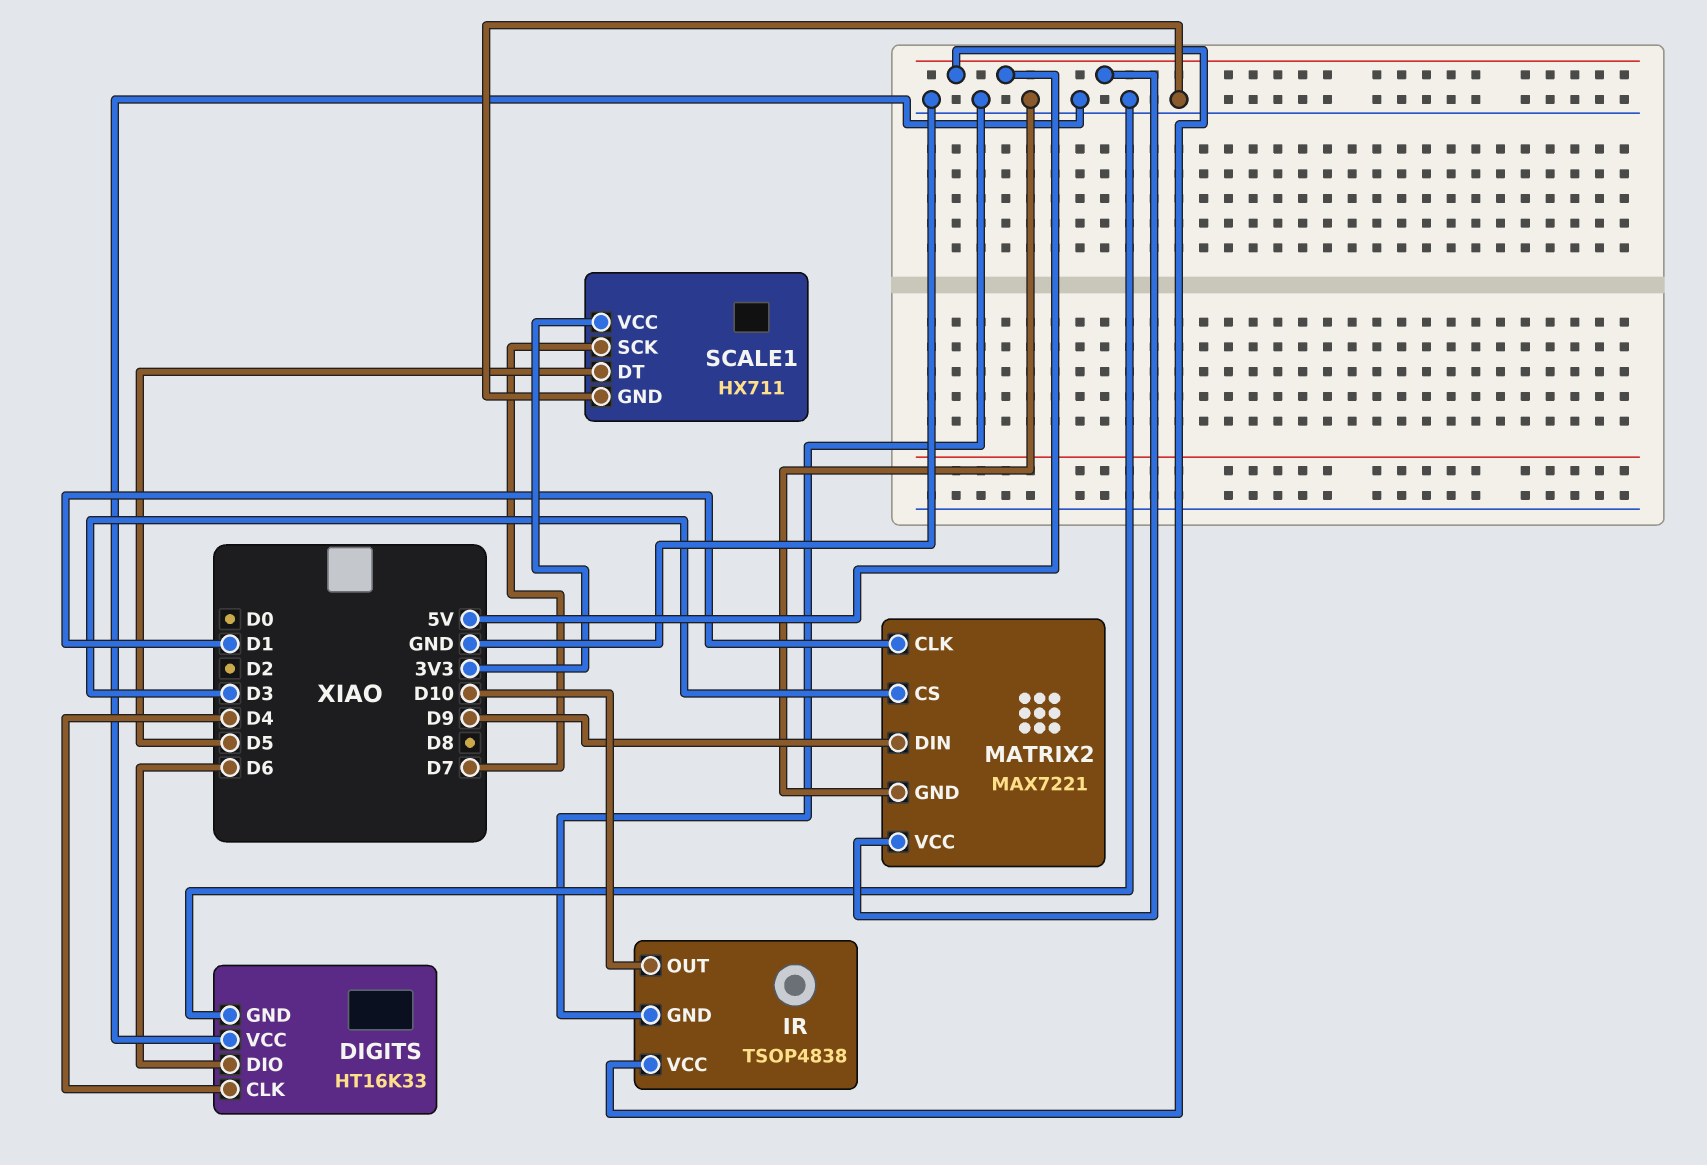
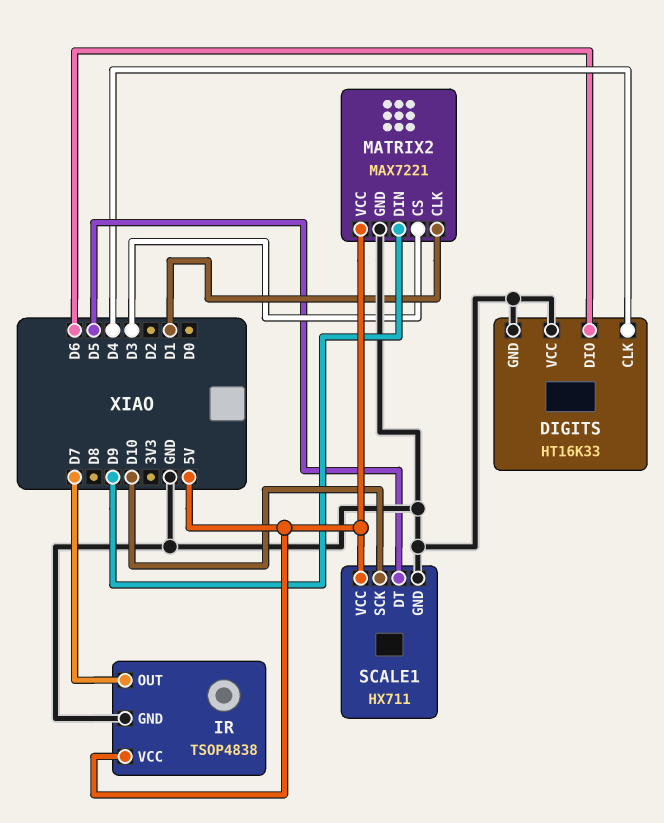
IR pin OUT: D10 -> D7
SCALE1 pin SCK: D7 -> D10
SCALE1 pin VCC: 3V3 -> 5V

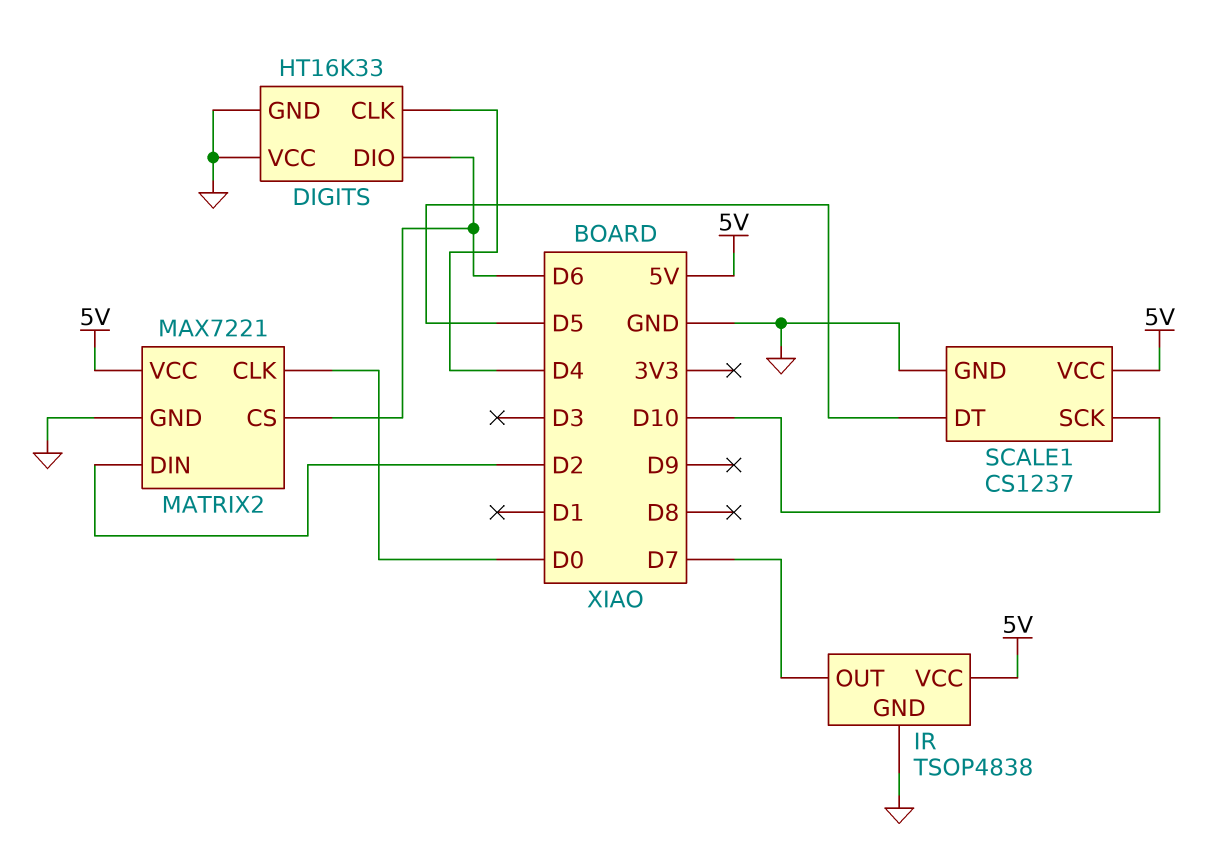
MATRIX2 pin CLK: D1 -> D0
MATRIX2 pin CS: D3 -> D6
MATRIX2 pin DIN: D9 -> D2
SCALE1: HX711 -> CS1237

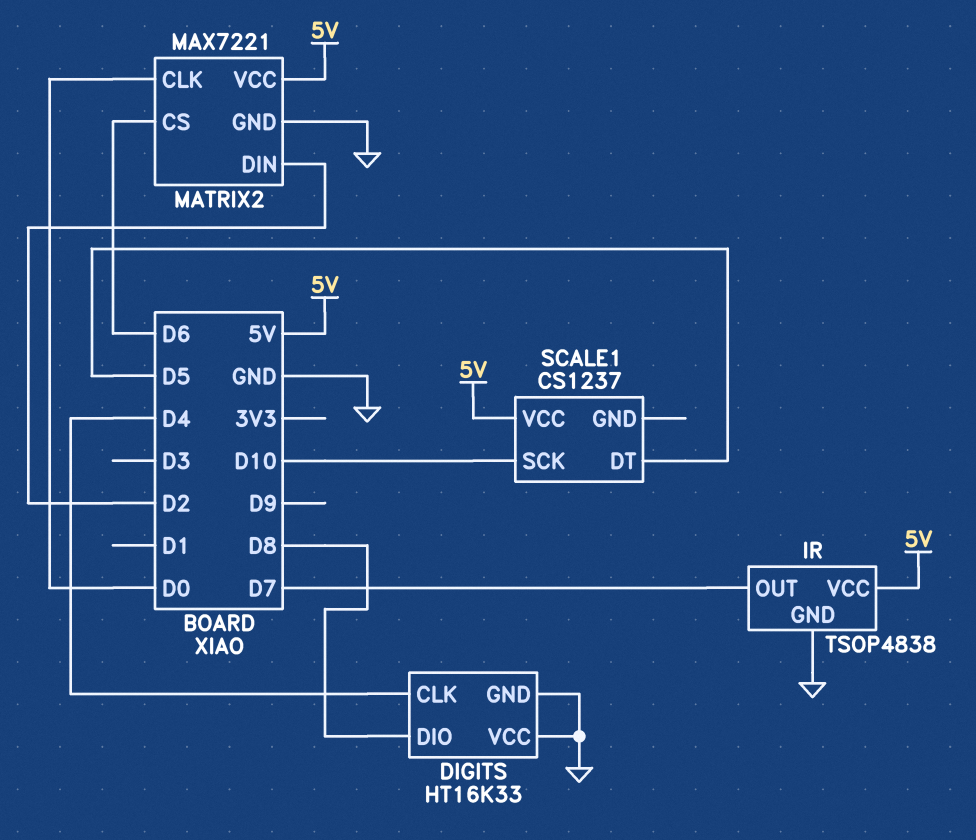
DIGITS pin DIO: D6 -> D8
SCALE1 pin GND: GND -> none

